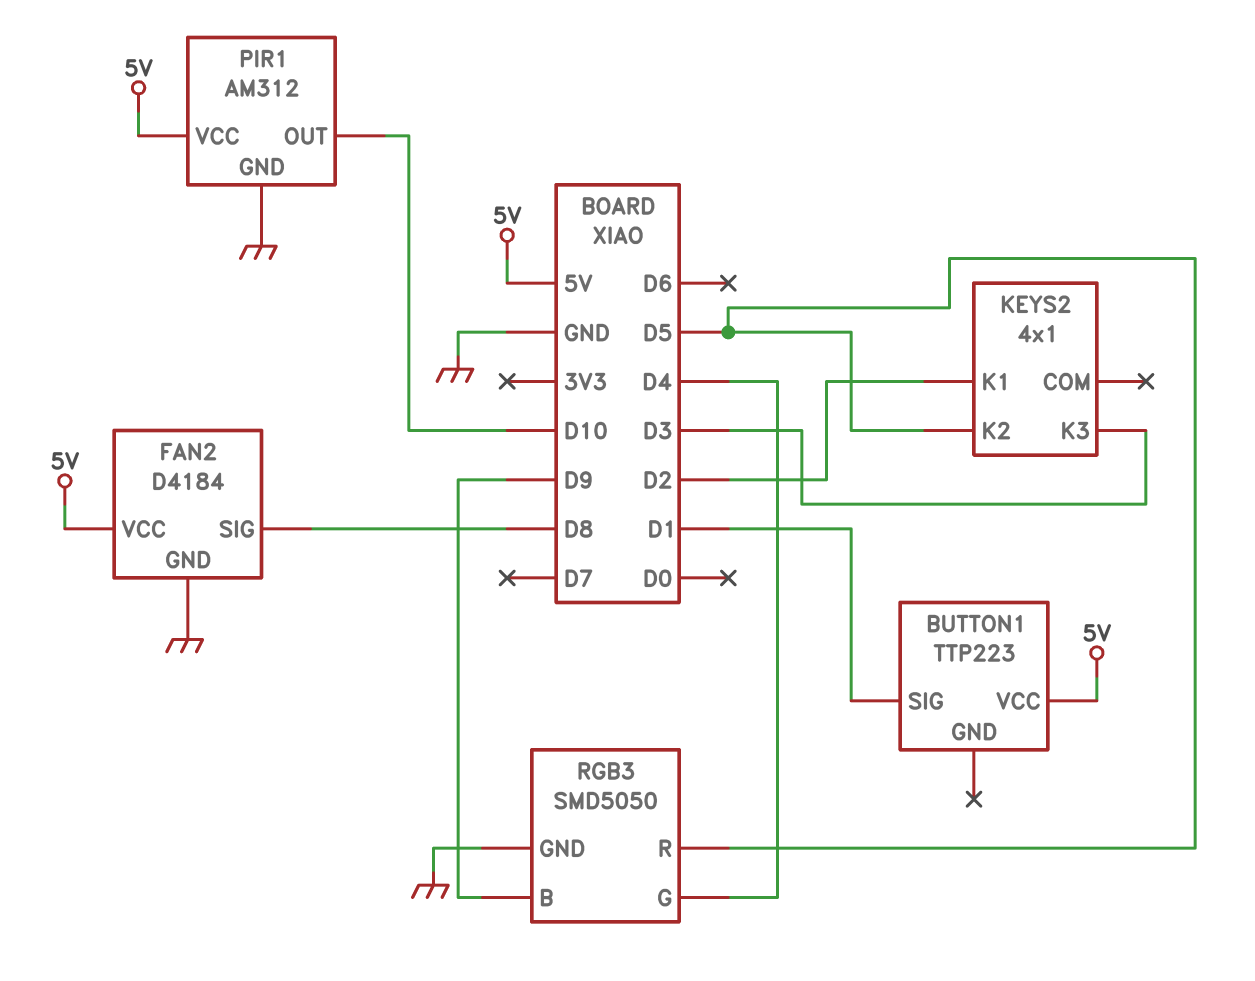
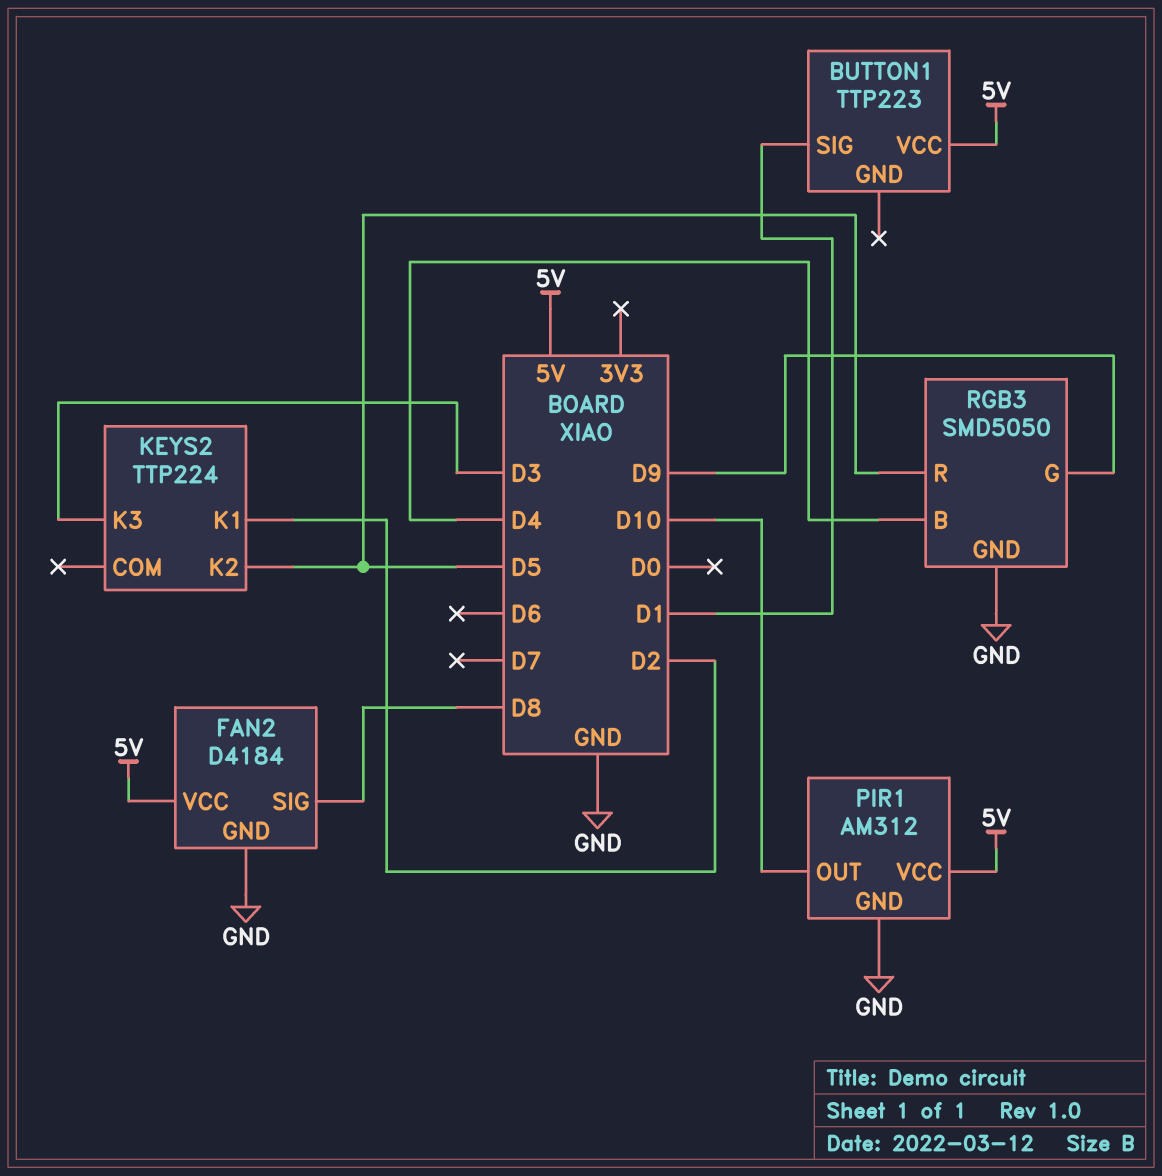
KEYS2: 4x1 -> TTP224
RGB3 pin B: D9 -> D4
RGB3 pin G: D4 -> D9

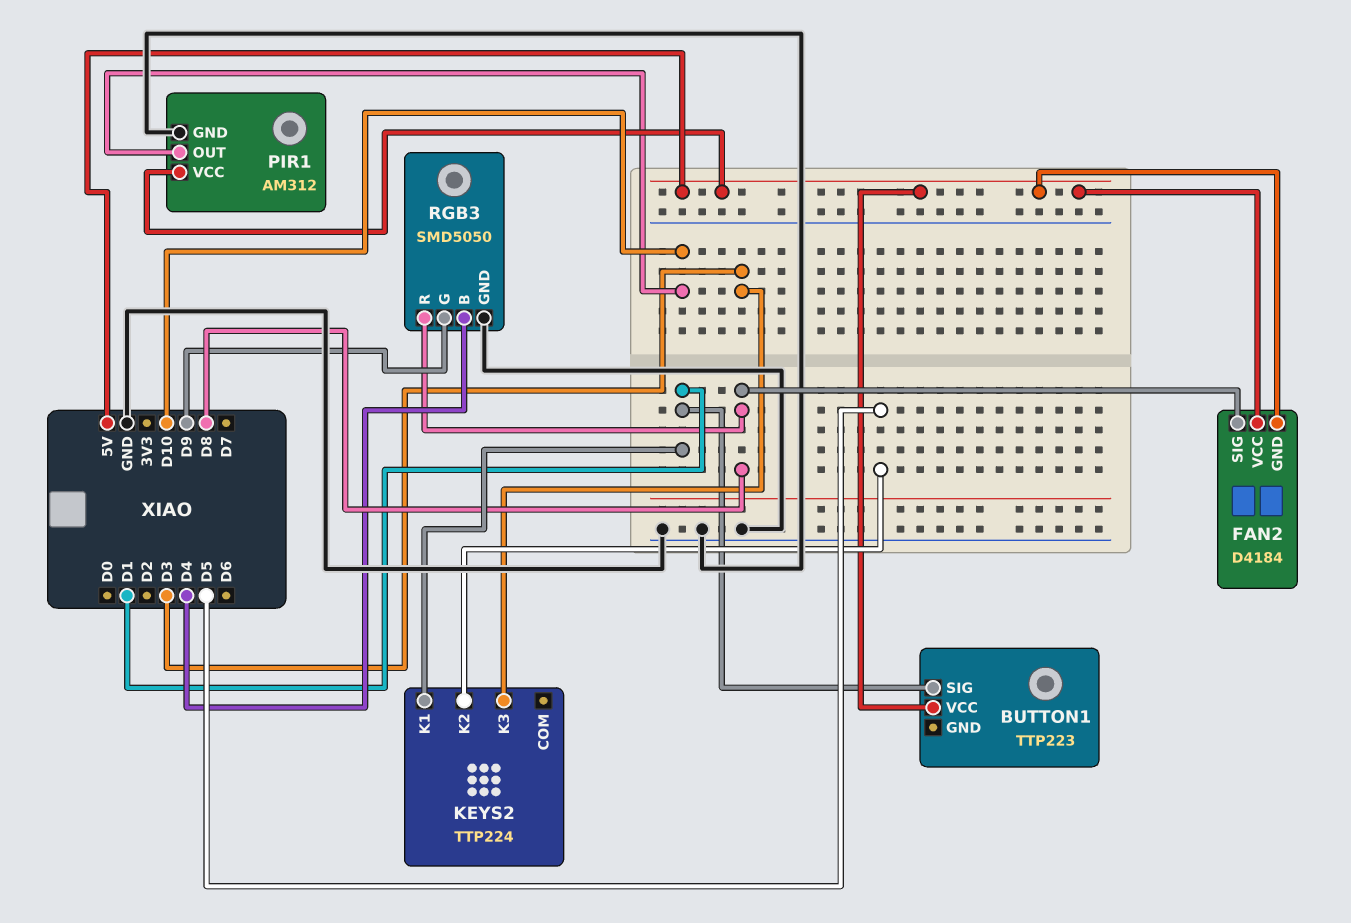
FAN2 pin GND: GND -> 5V
KEYS2 pin K1: D2 -> D1
RGB3 pin R: D5 -> D8

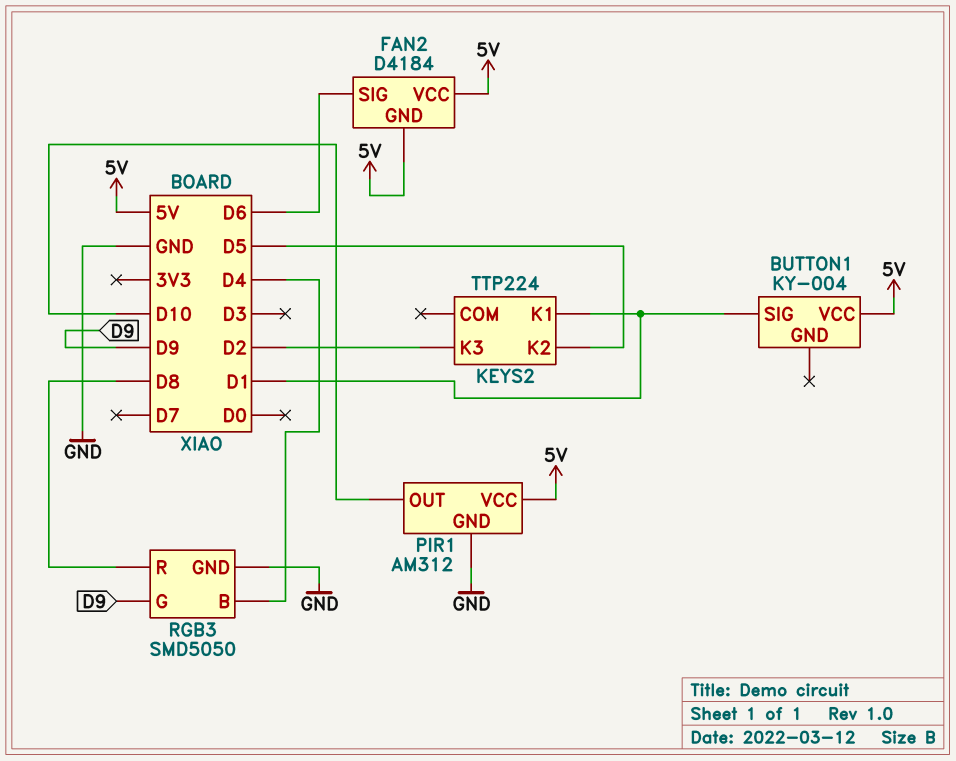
BUTTON1: TTP223 -> KY-004
FAN2 pin SIG: D8 -> D6
KEYS2 pin K3: D3 -> D2

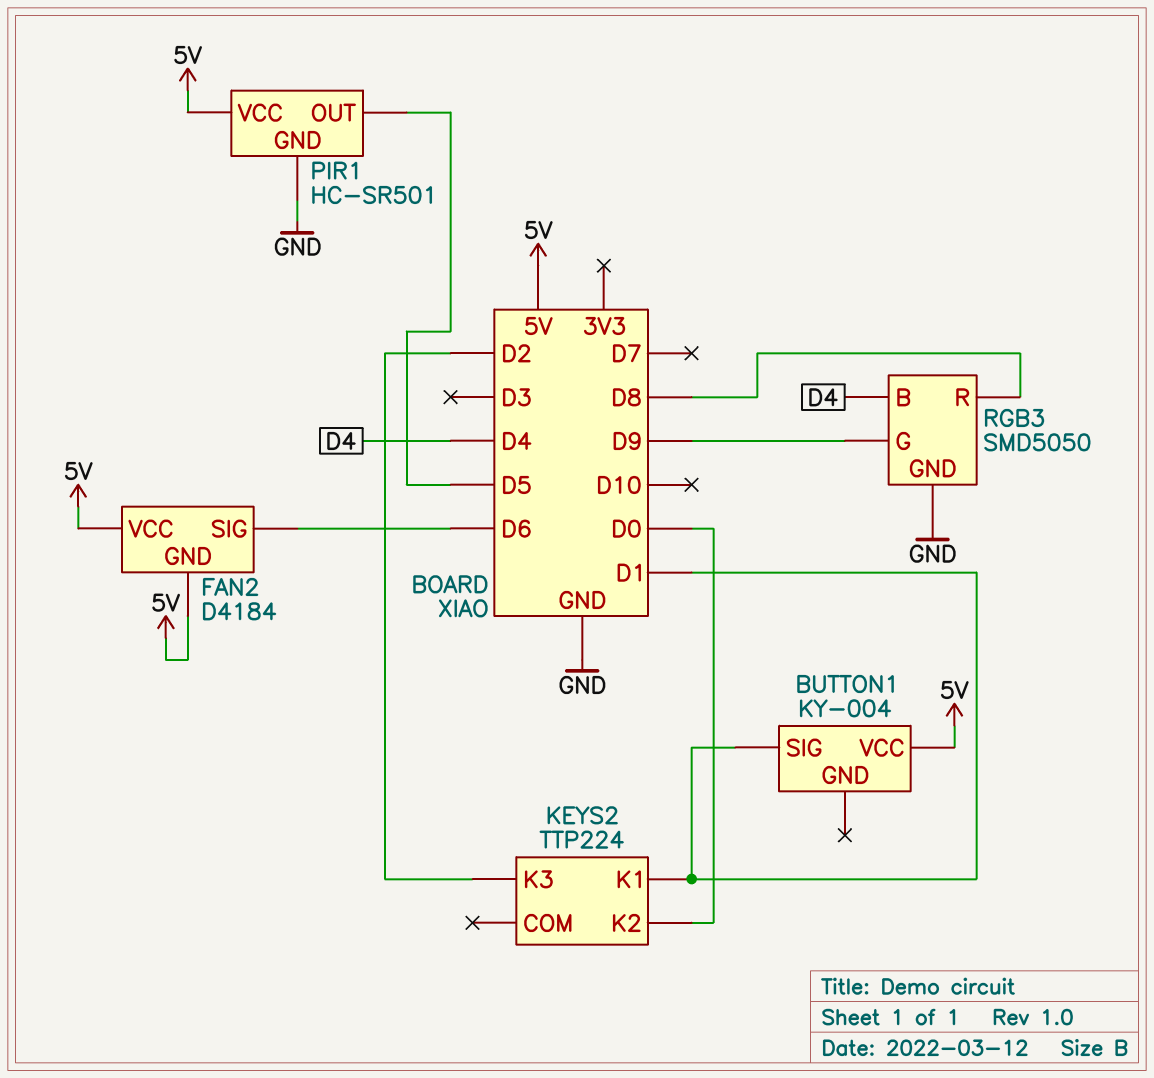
KEYS2 pin K2: D5 -> D0
PIR1: AM312 -> HC-SR501
PIR1 pin OUT: D10 -> D5

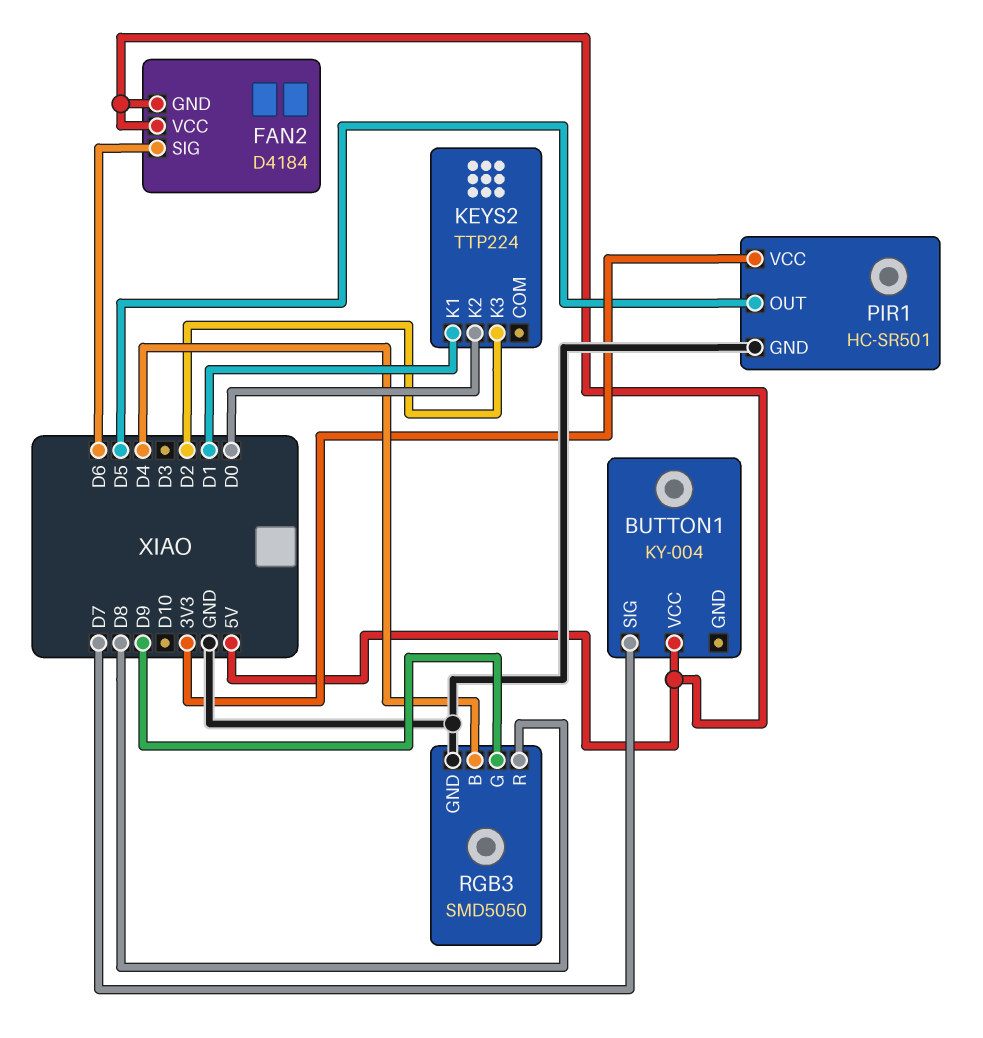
BUTTON1 pin SIG: D1 -> D7
PIR1 pin VCC: 5V -> 3V3

